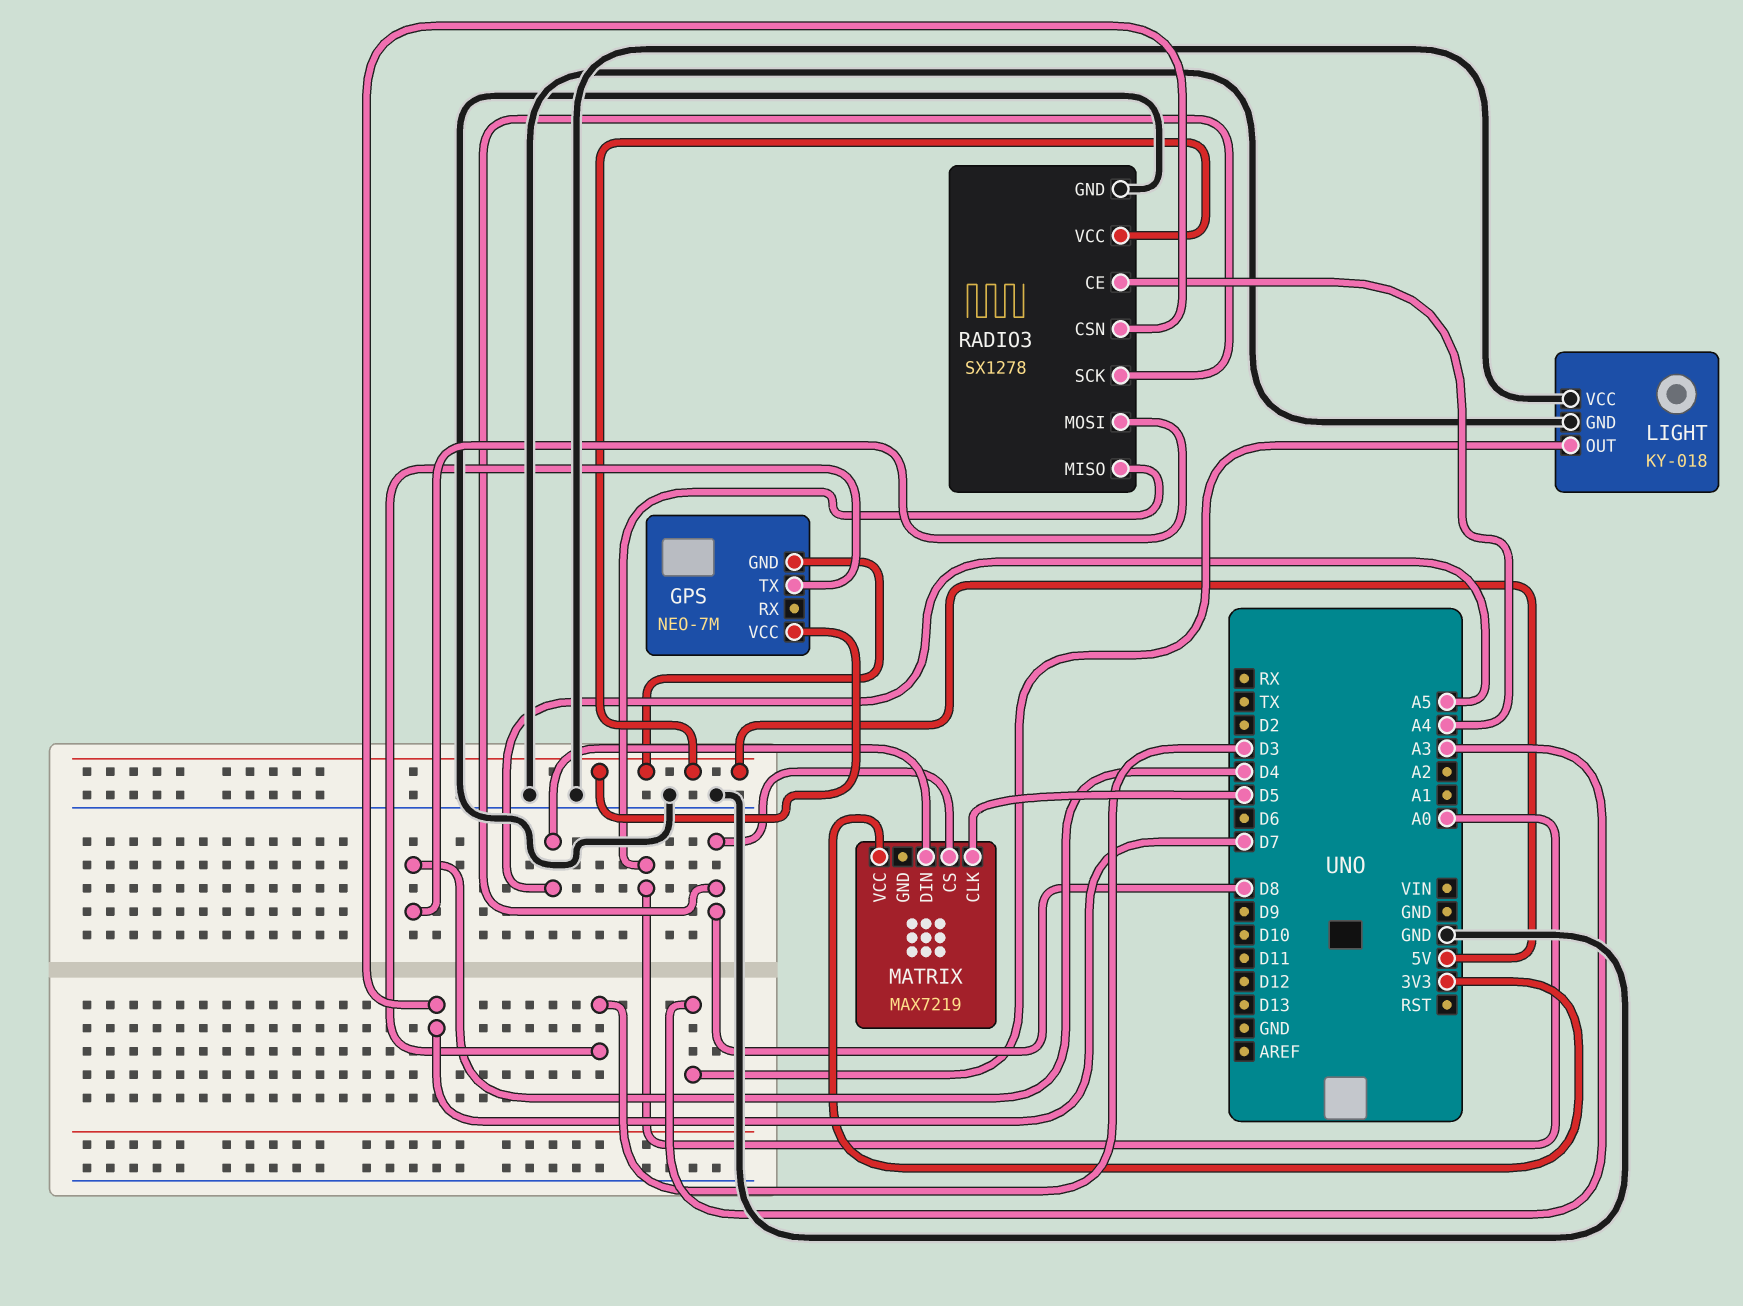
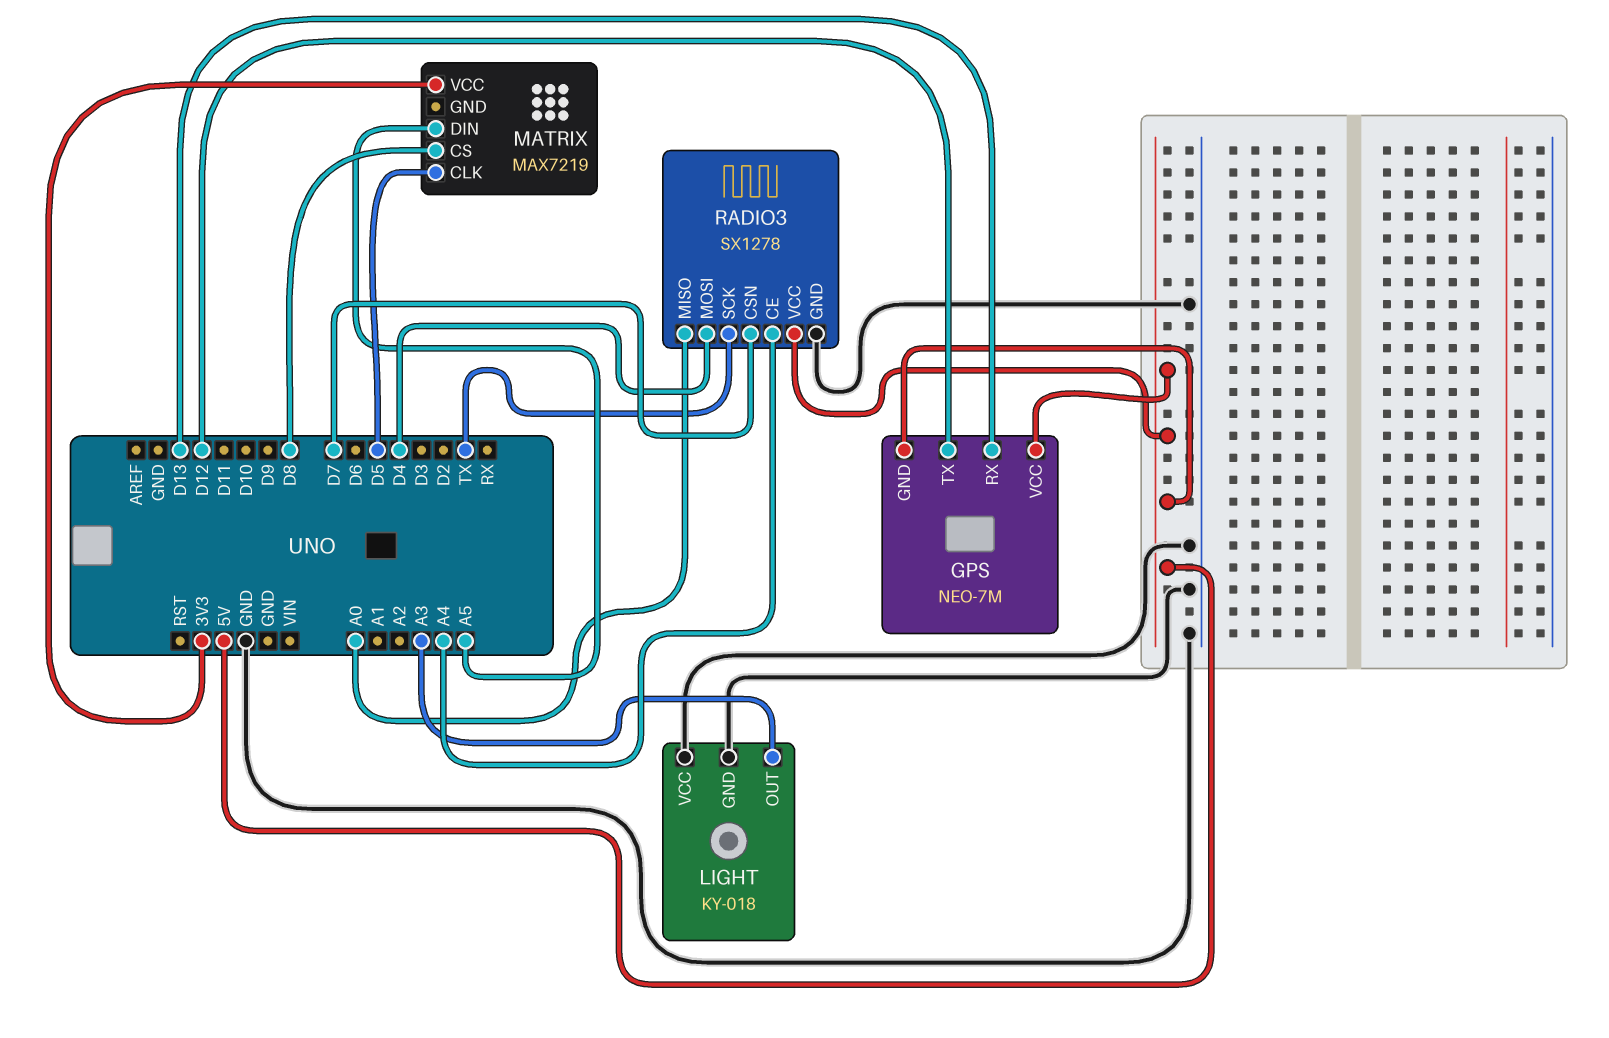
GPS pin RX: none -> D13
GPS pin TX: D3 -> D12
RADIO3 pin SCK: D8 -> TX

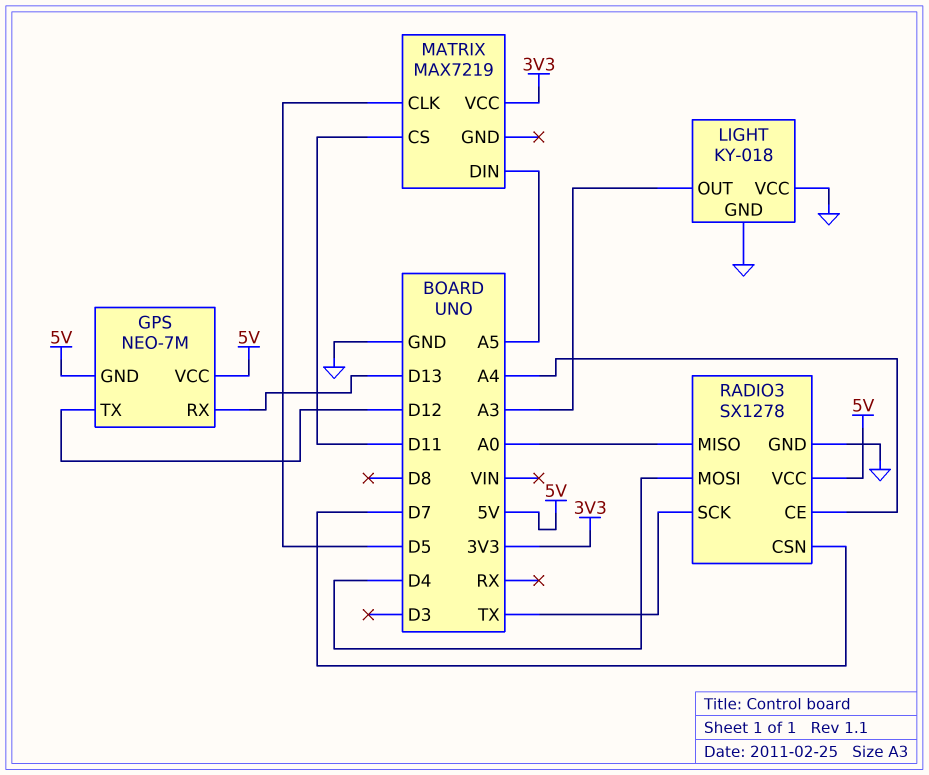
MATRIX pin CS: D8 -> D11

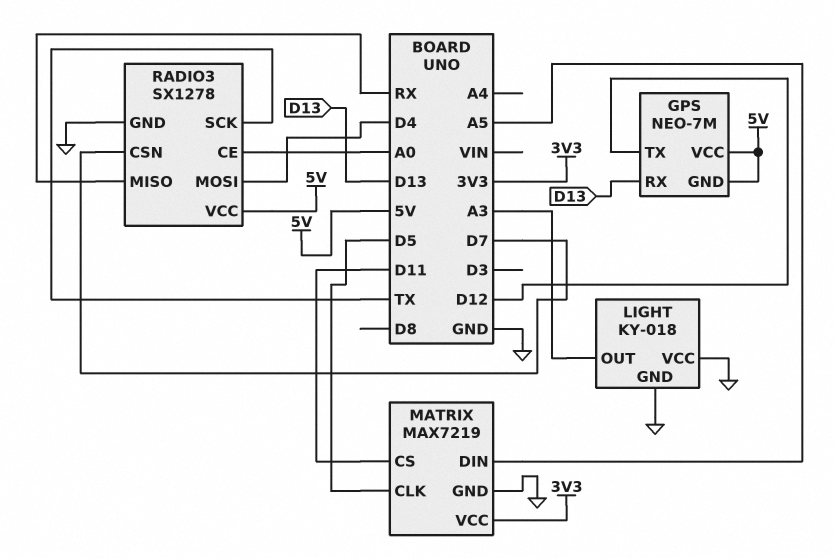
MATRIX pin GND: none -> GND
RADIO3 pin CE: A4 -> A0
RADIO3 pin MISO: A0 -> RX

